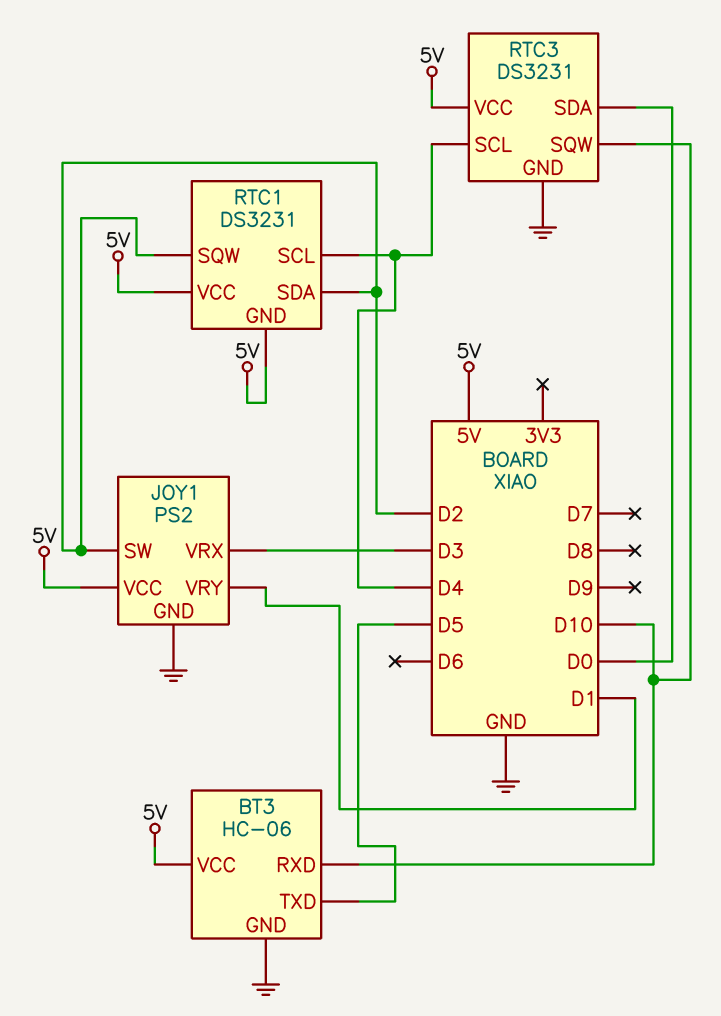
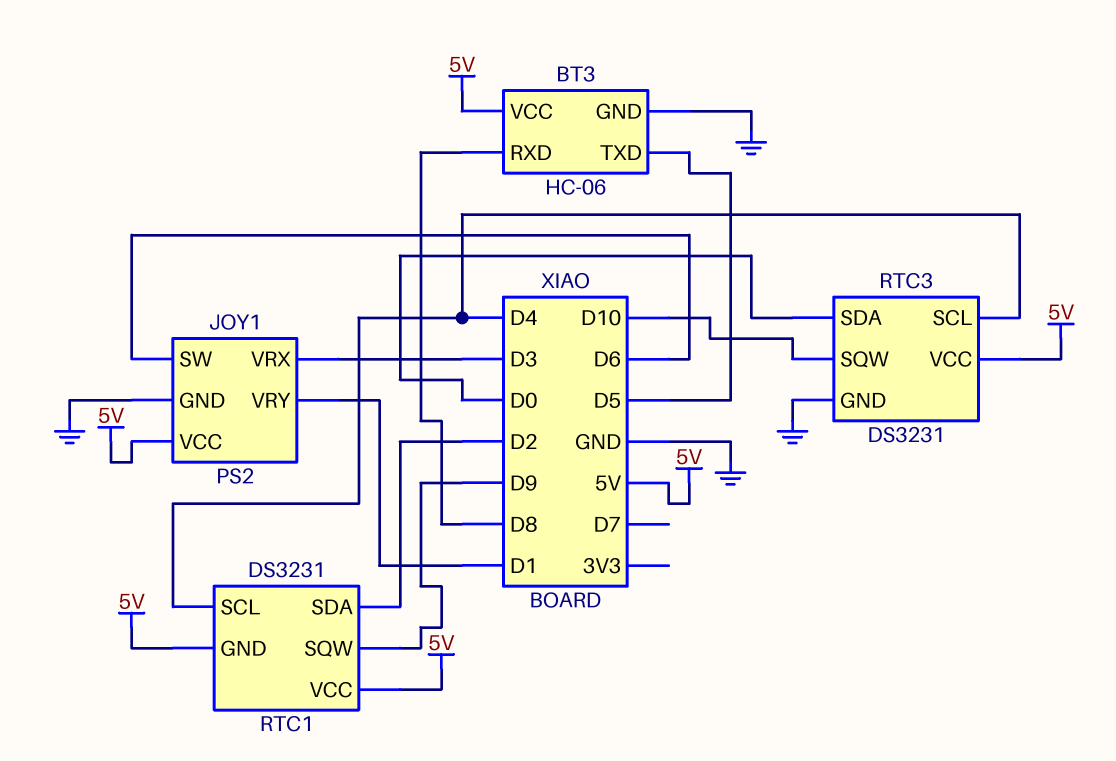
BT3 pin RXD: D10 -> D8
JOY1 pin SW: D2 -> D6
RTC1 pin SQW: D2 -> D9

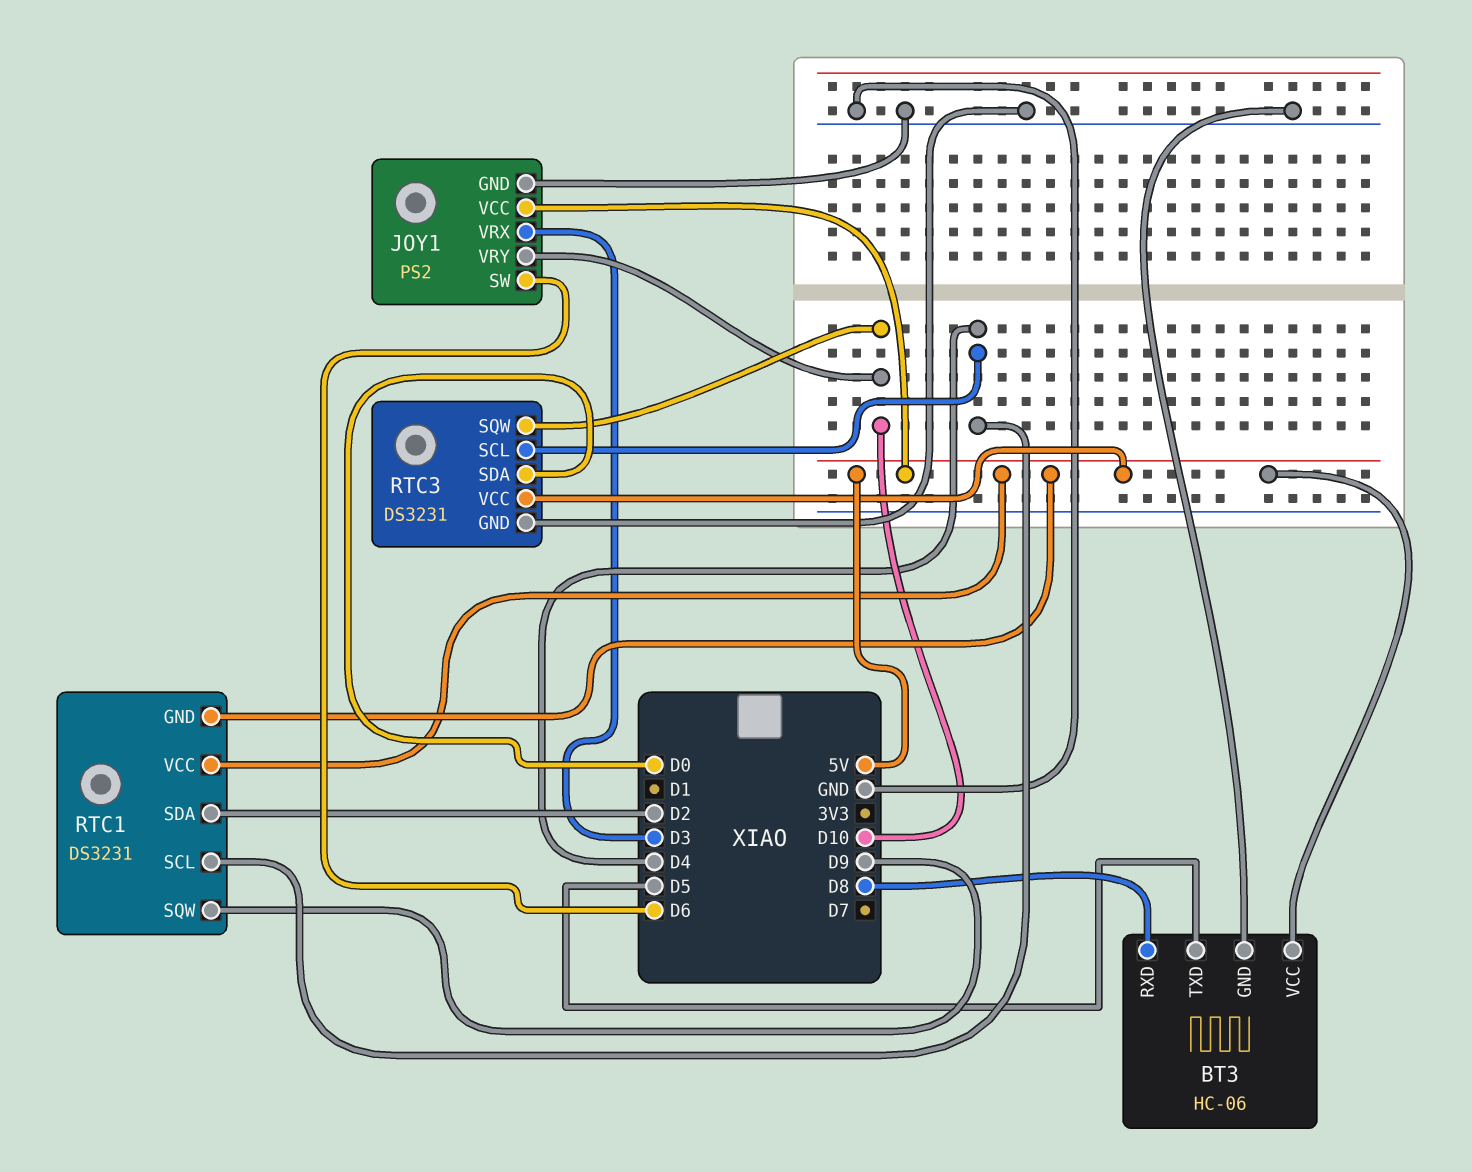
JOY1 pin VRY: D1 -> D10

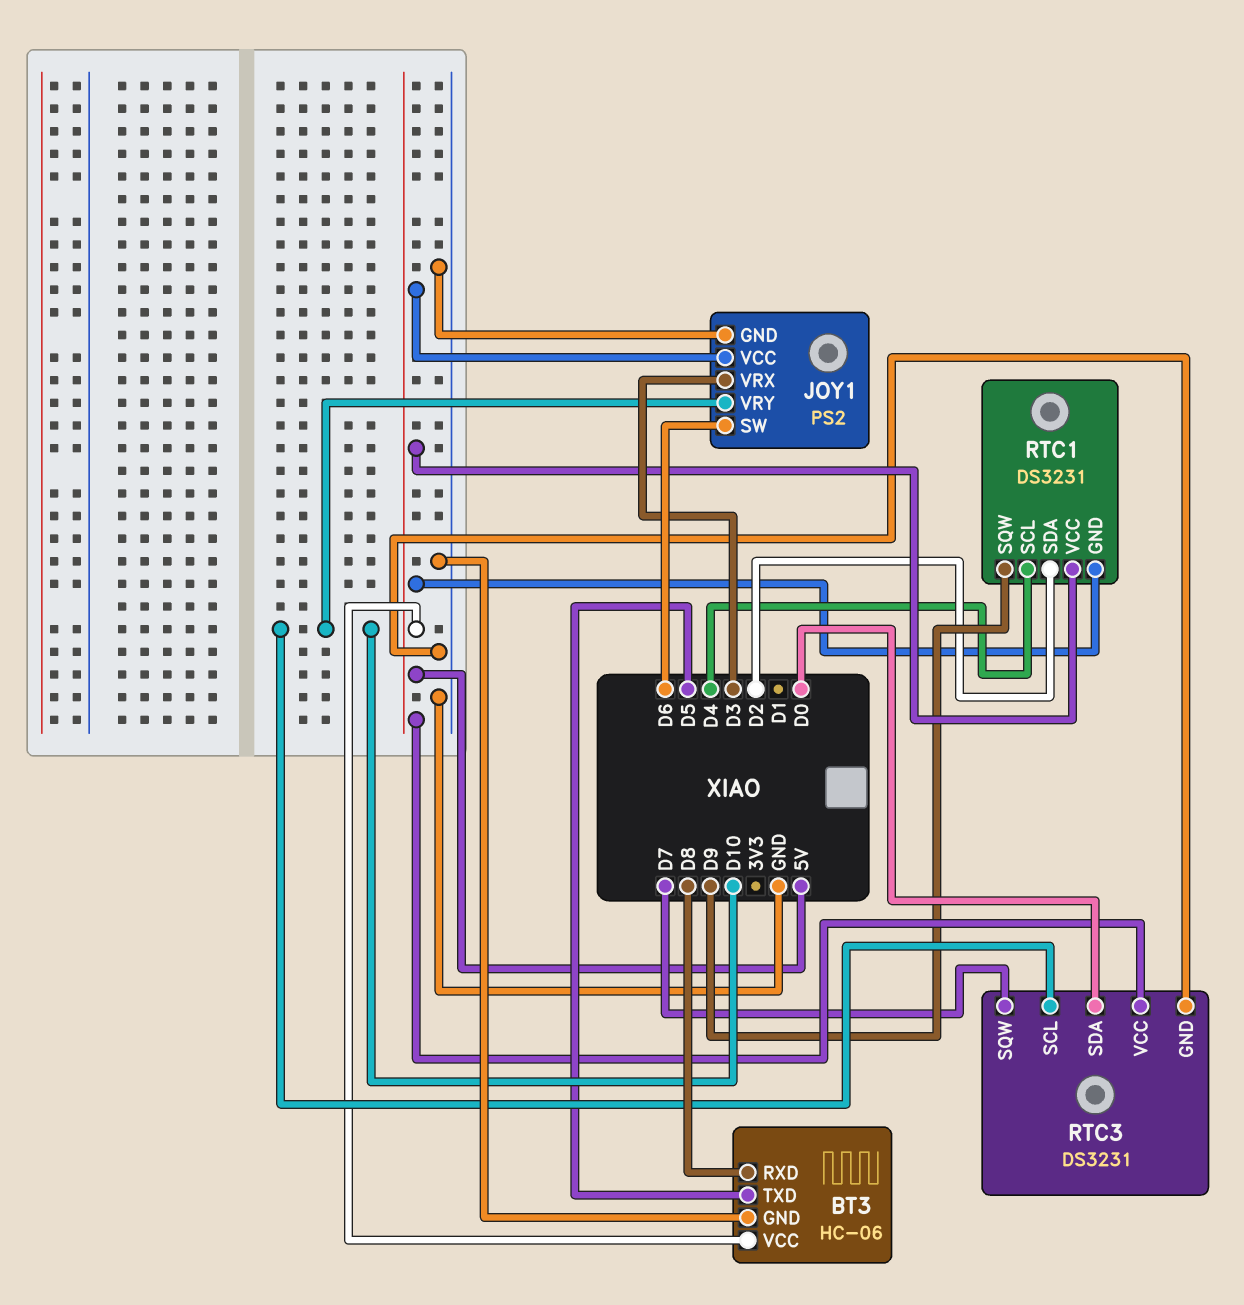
RTC3 pin SCL: D4 -> D10
RTC3 pin SQW: D10 -> D7

